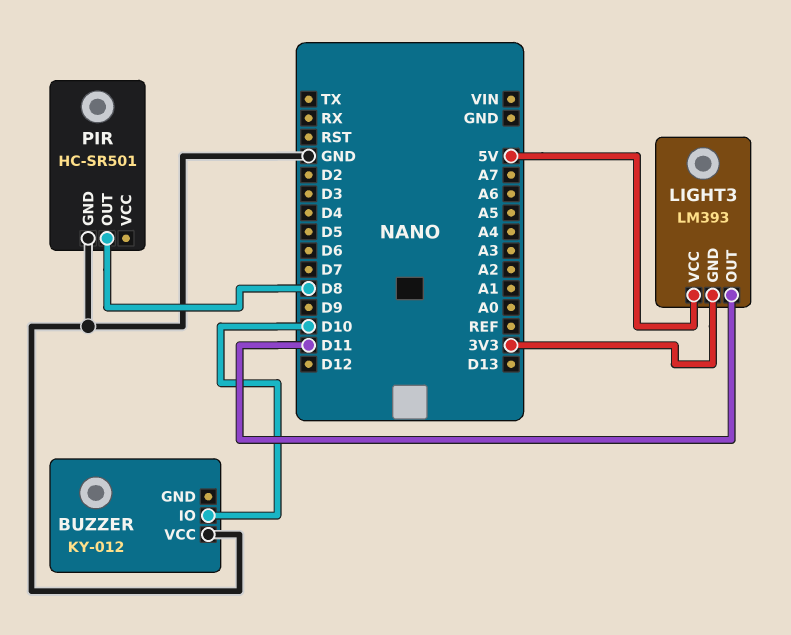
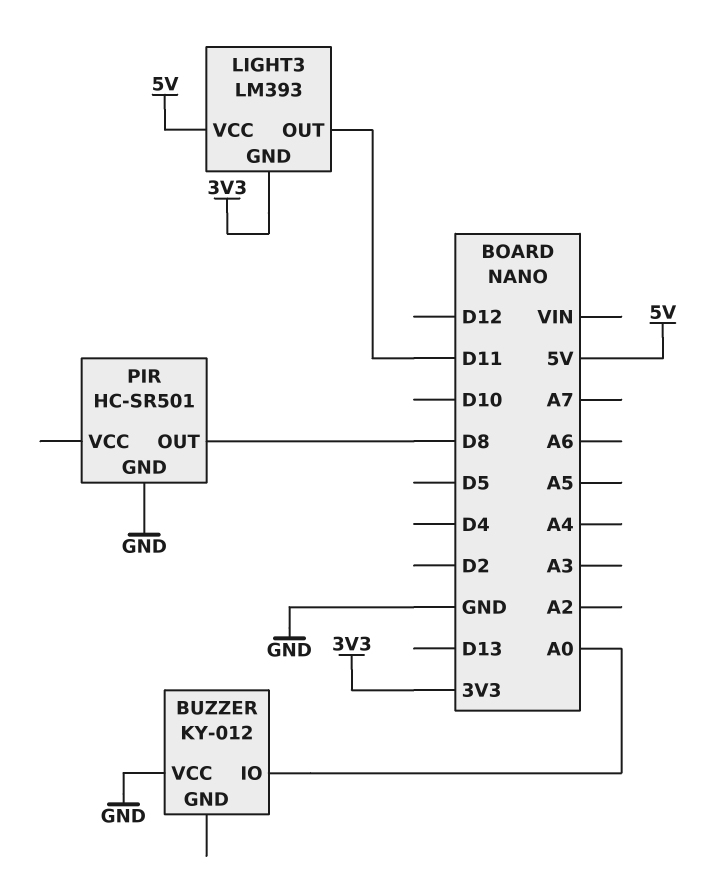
BUZZER pin IO: D10 -> A0

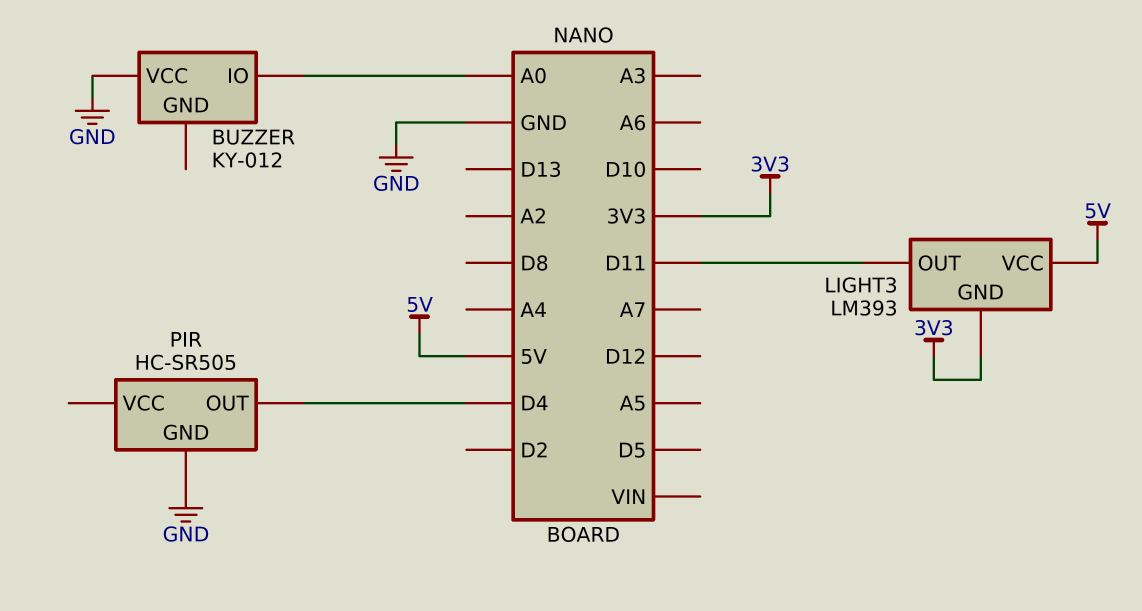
PIR: HC-SR501 -> HC-SR505
PIR pin OUT: D8 -> D4

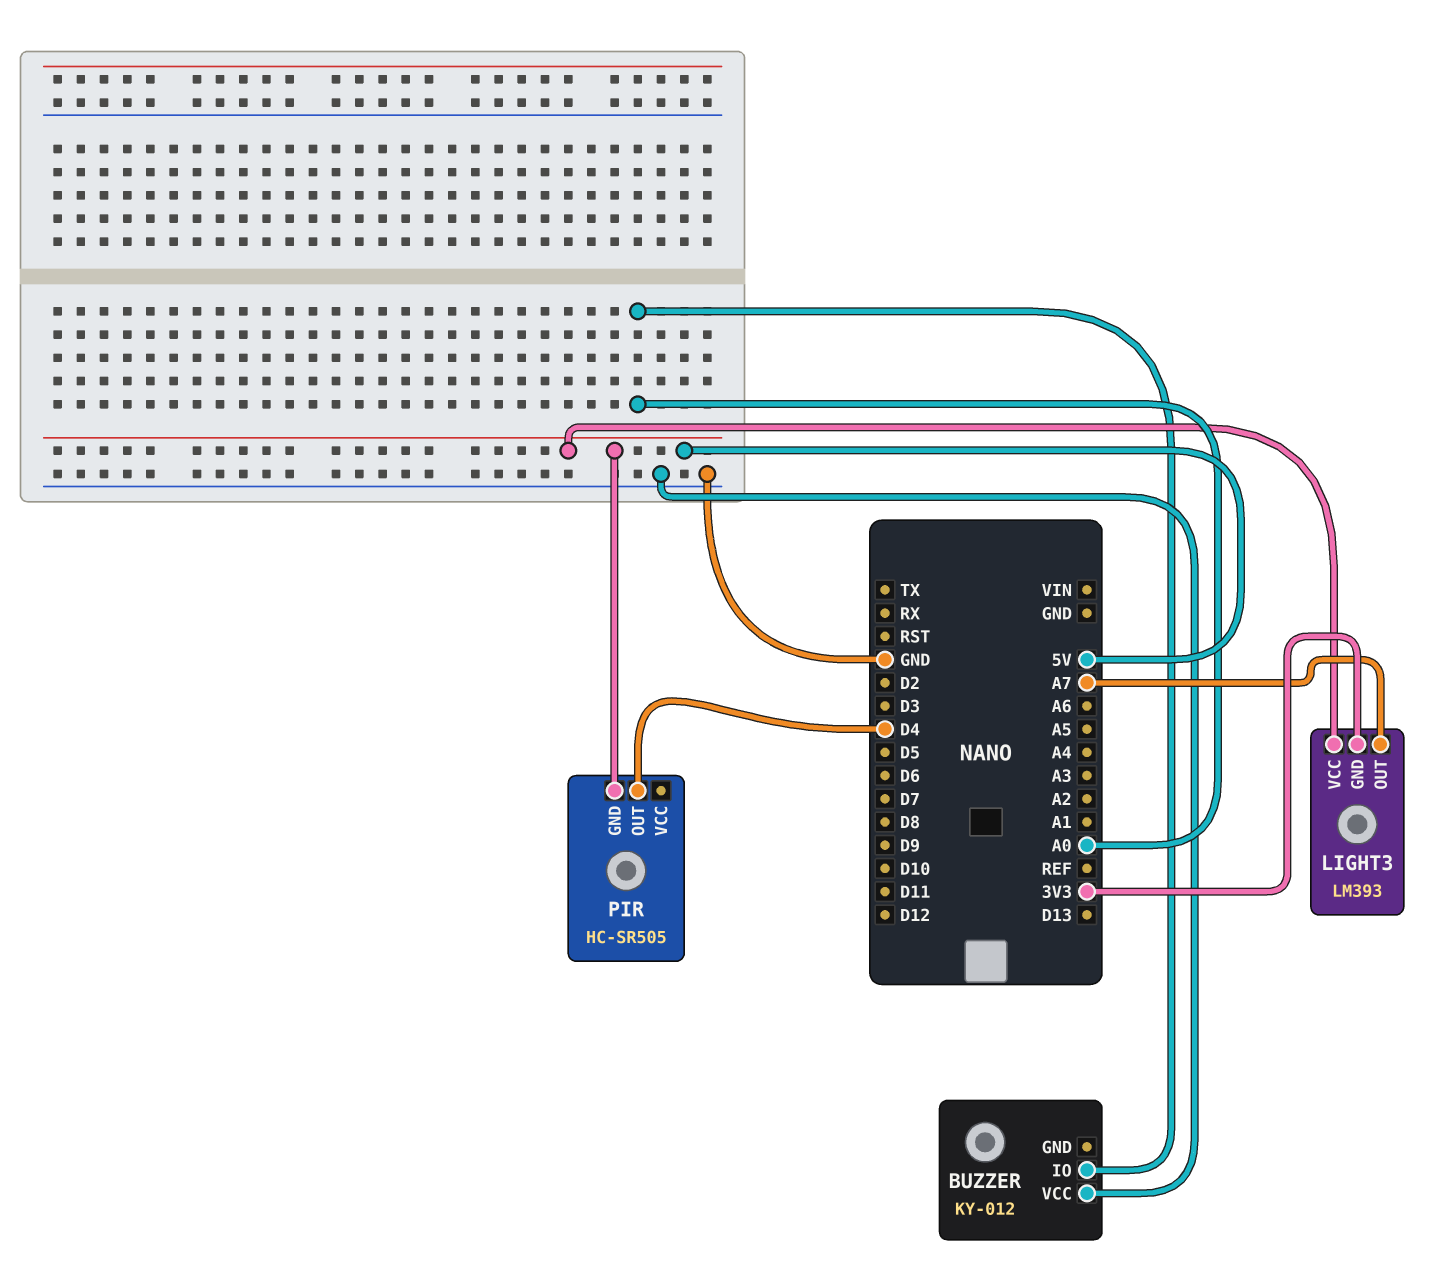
LIGHT3 pin OUT: D11 -> A7
PIR pin GND: GND -> 5V

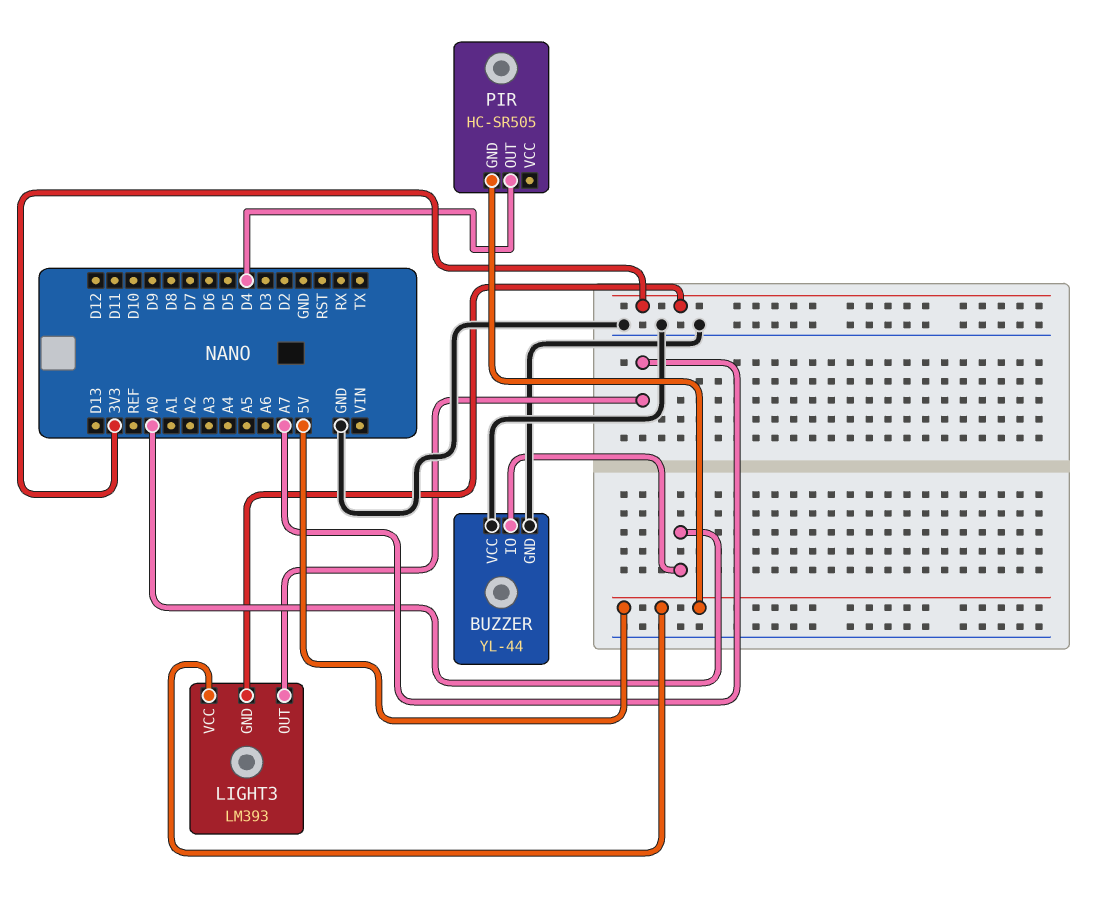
BUZZER: KY-012 -> YL-44
BUZZER pin GND: none -> GND

